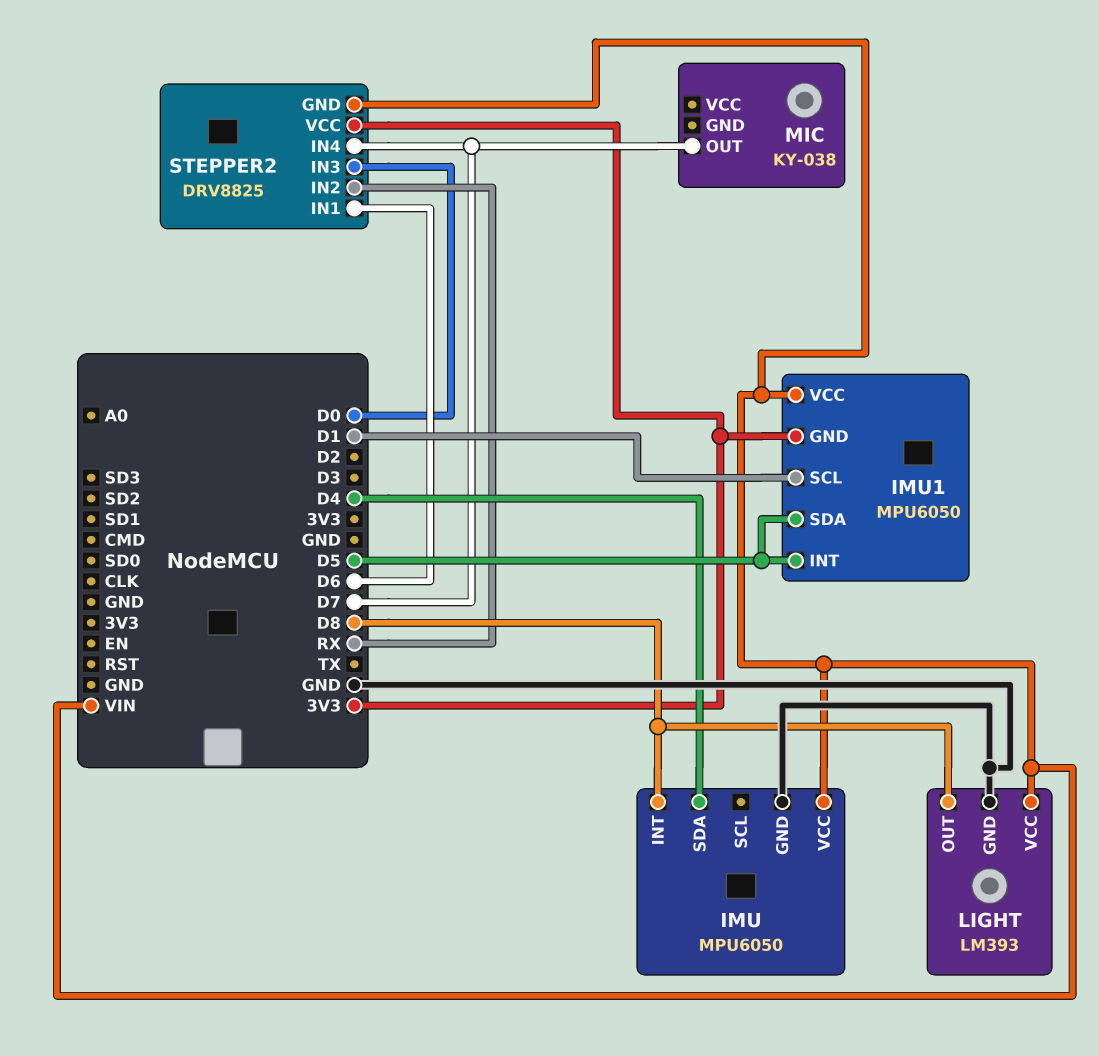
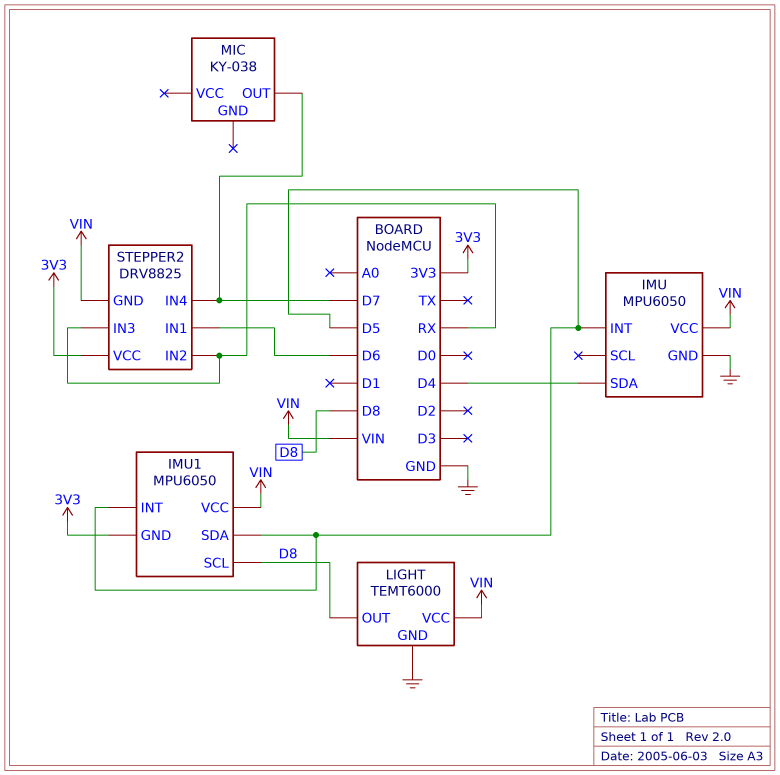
IMU pin INT: D8 -> D5
IMU1 pin SCL: D1 -> D8
LIGHT: LM393 -> TEMT6000
STEPPER2 pin IN3: D0 -> RX

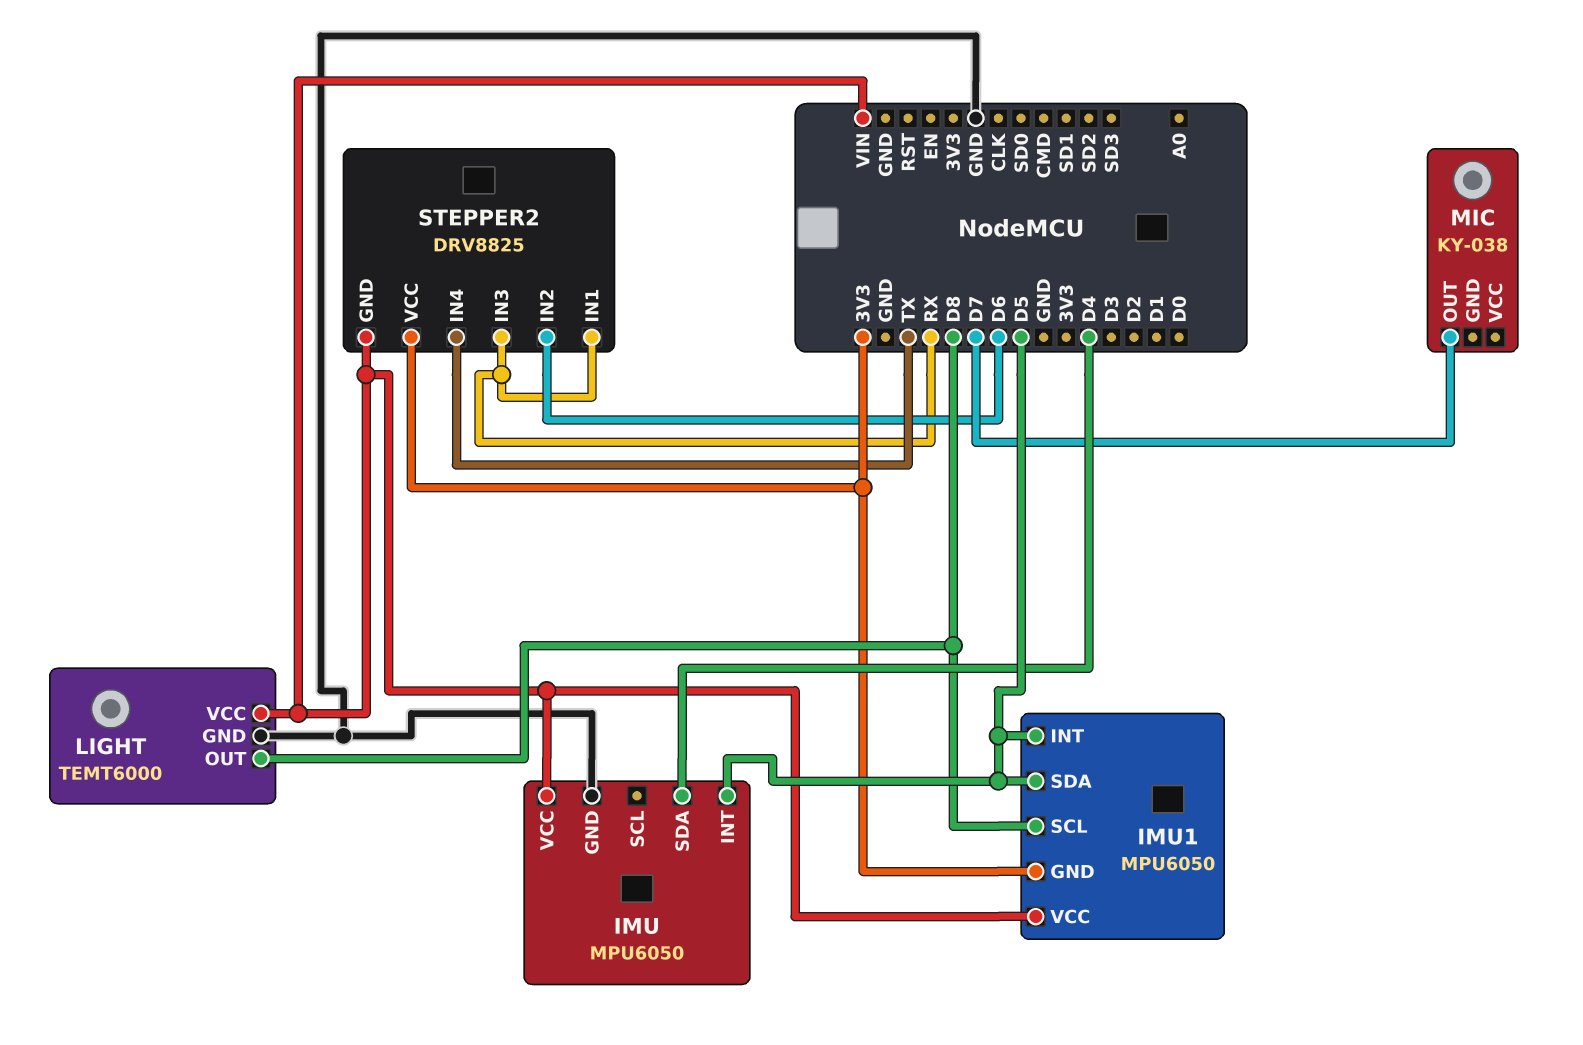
STEPPER2 pin IN1: D6 -> RX
STEPPER2 pin IN2: RX -> D6
STEPPER2 pin IN4: D7 -> TX

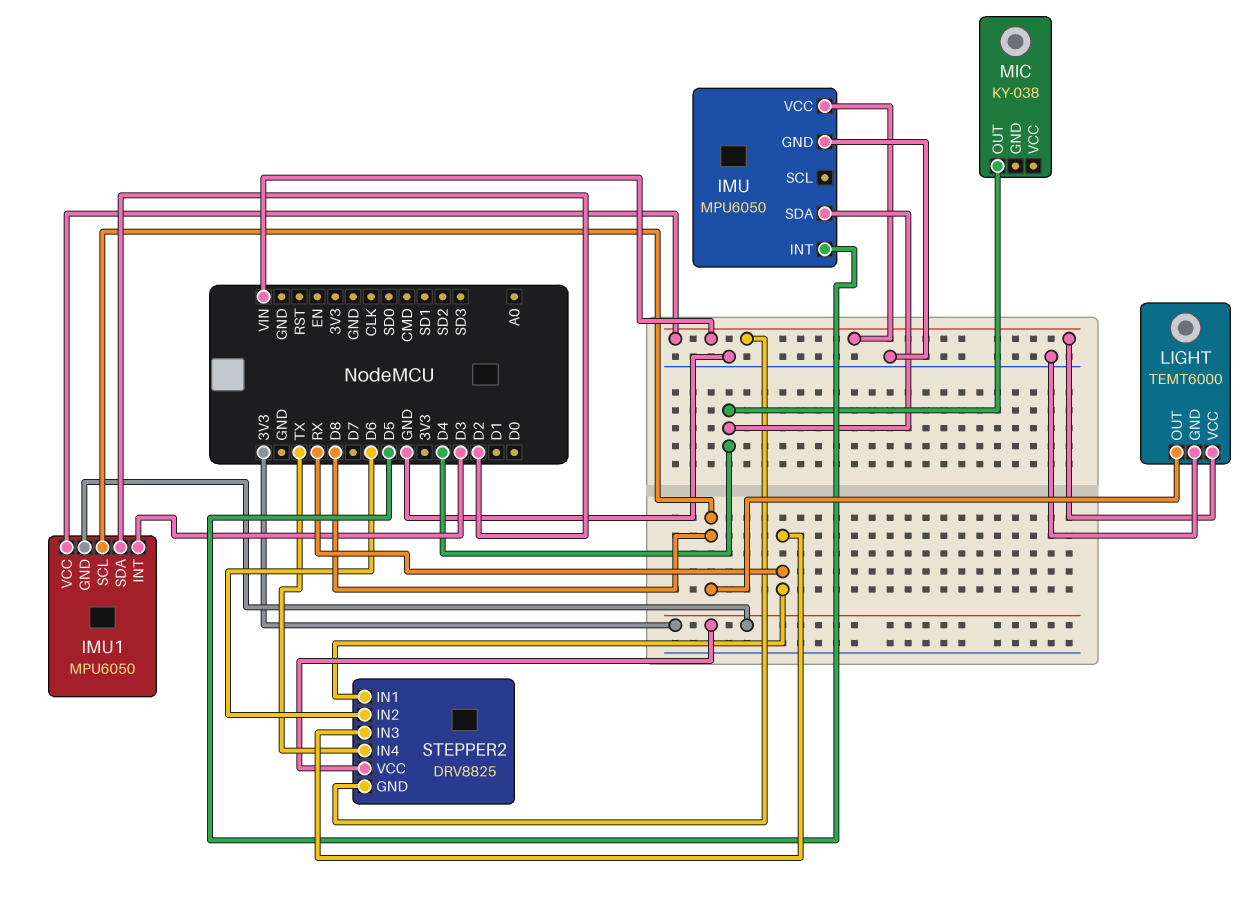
IMU1 pin INT: D5 -> D3
IMU1 pin SDA: D5 -> D2
MIC pin OUT: D7 -> D4

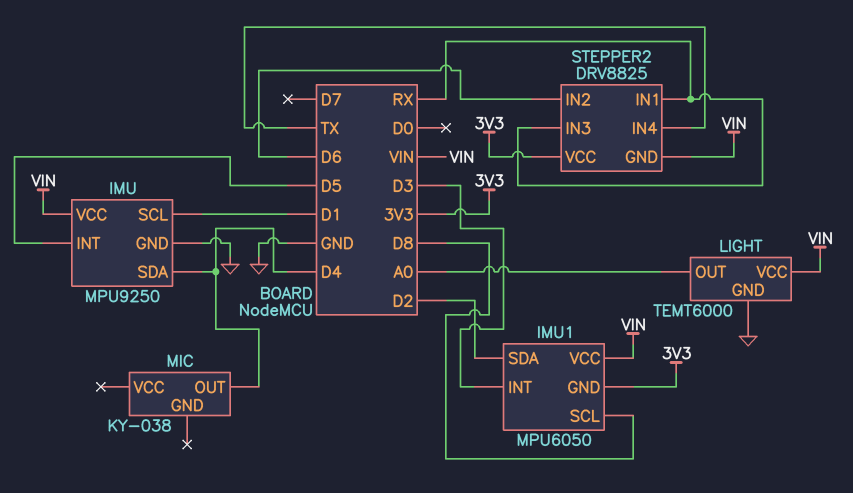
IMU: MPU6050 -> MPU9250
IMU pin SCL: none -> D1
LIGHT pin OUT: D8 -> A0

